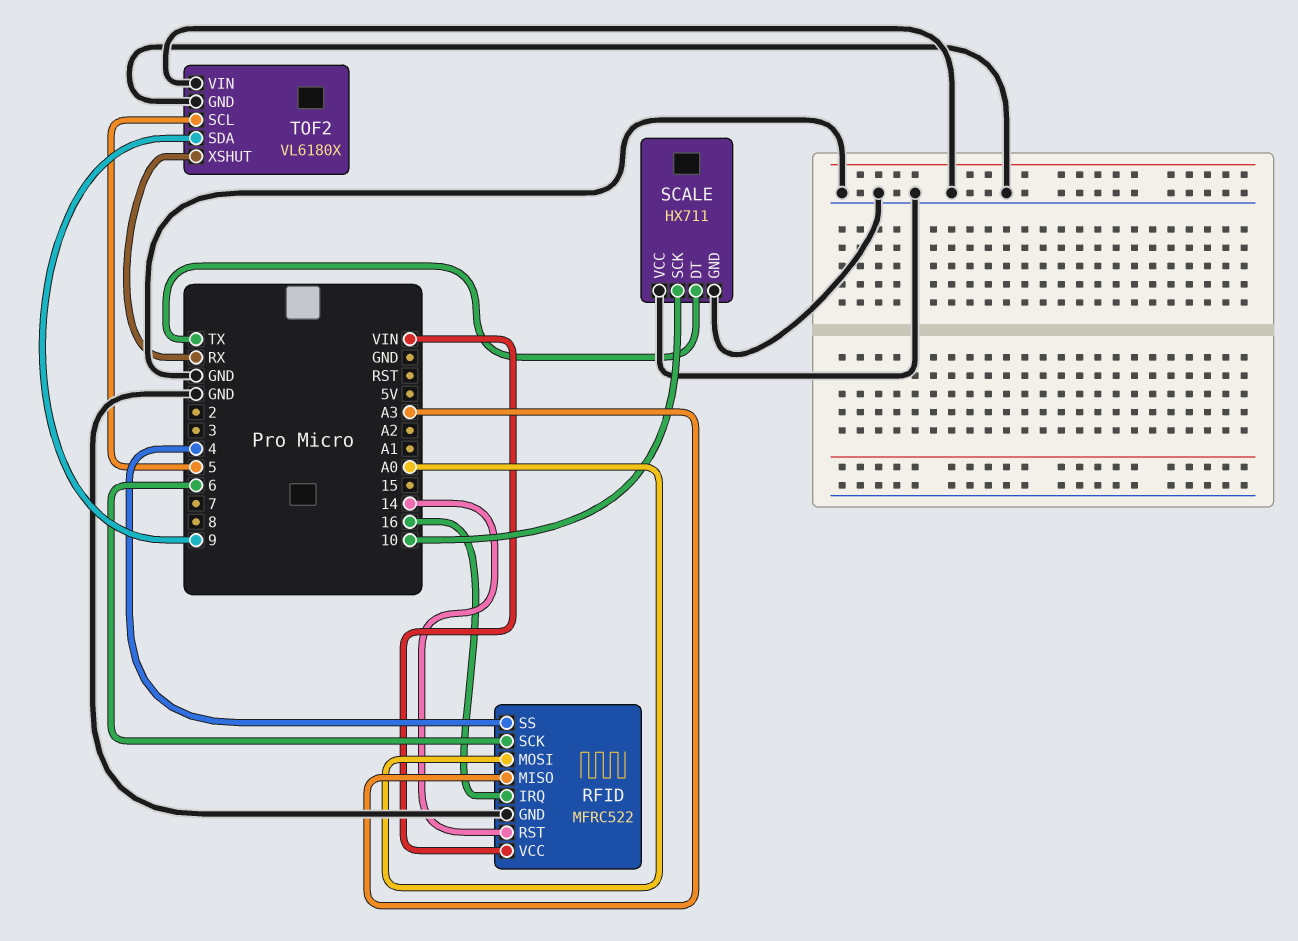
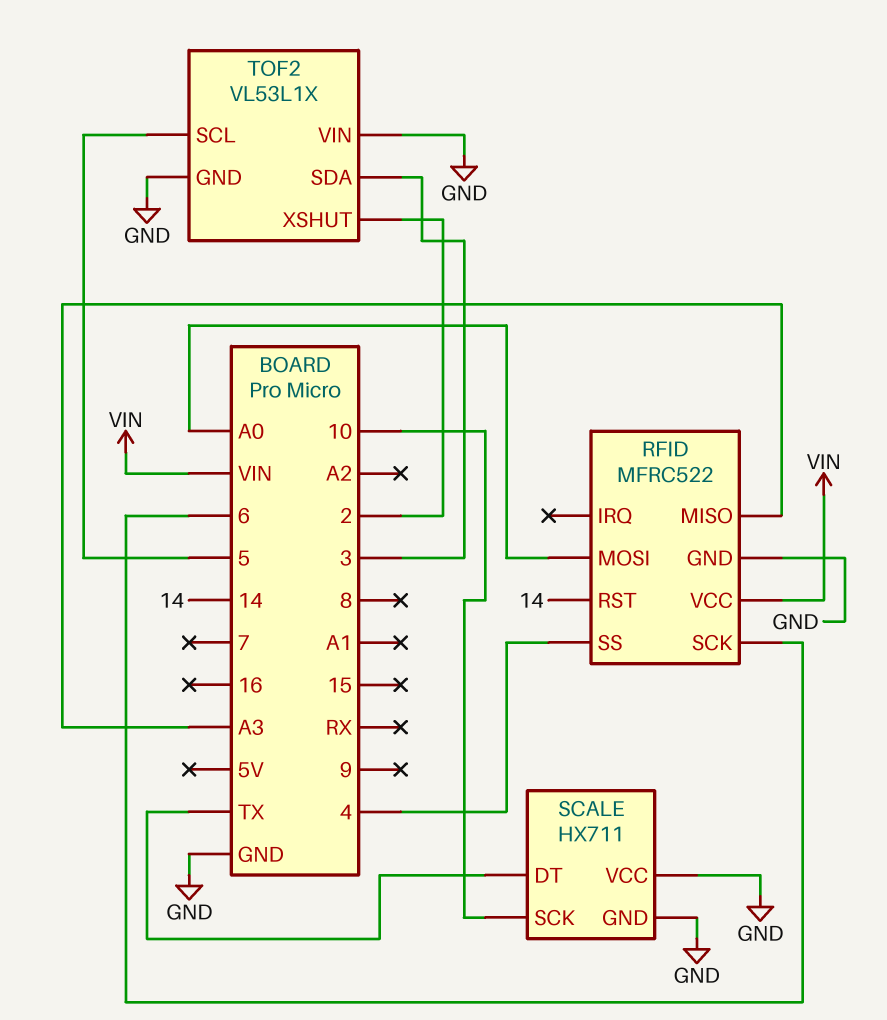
RFID pin IRQ: 16 -> none
TOF2: VL6180X -> VL53L1X
TOF2 pin SDA: 9 -> 3
TOF2 pin XSHUT: RX -> 2

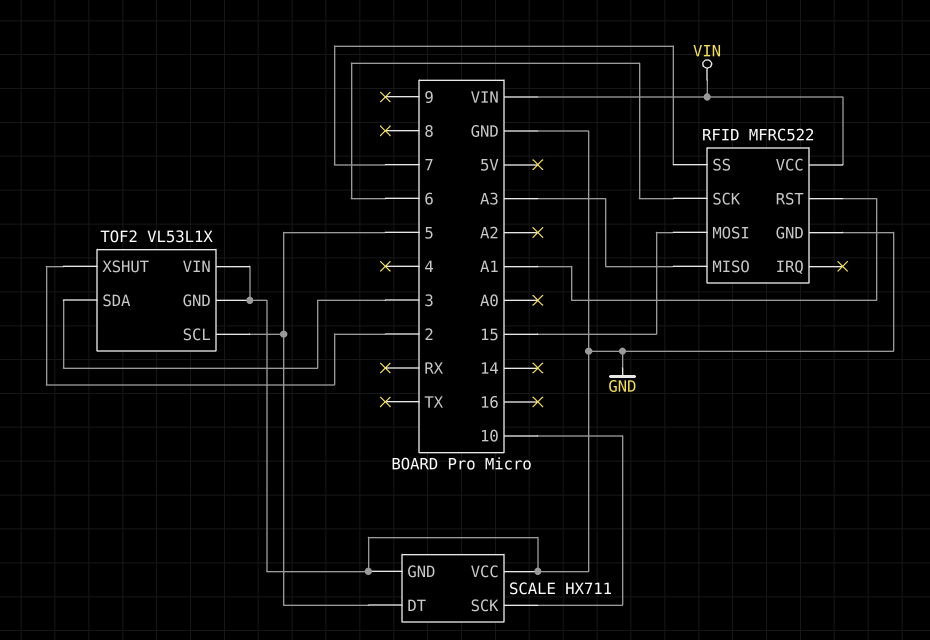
RFID pin MOSI: A0 -> 15
RFID pin RST: 14 -> A1
RFID pin SS: 4 -> 7
SCALE pin DT: TX -> 5

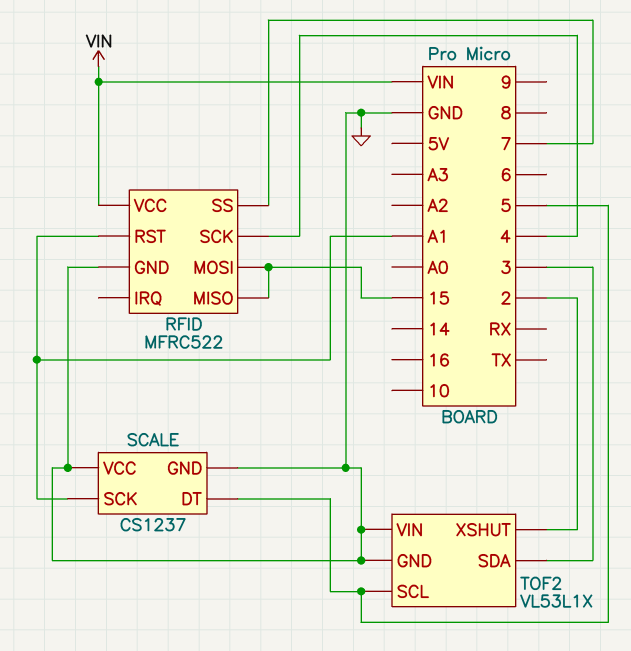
RFID pin MISO: A3 -> 15
RFID pin SCK: 6 -> 4
SCALE: HX711 -> CS1237
SCALE pin SCK: 10 -> A1

